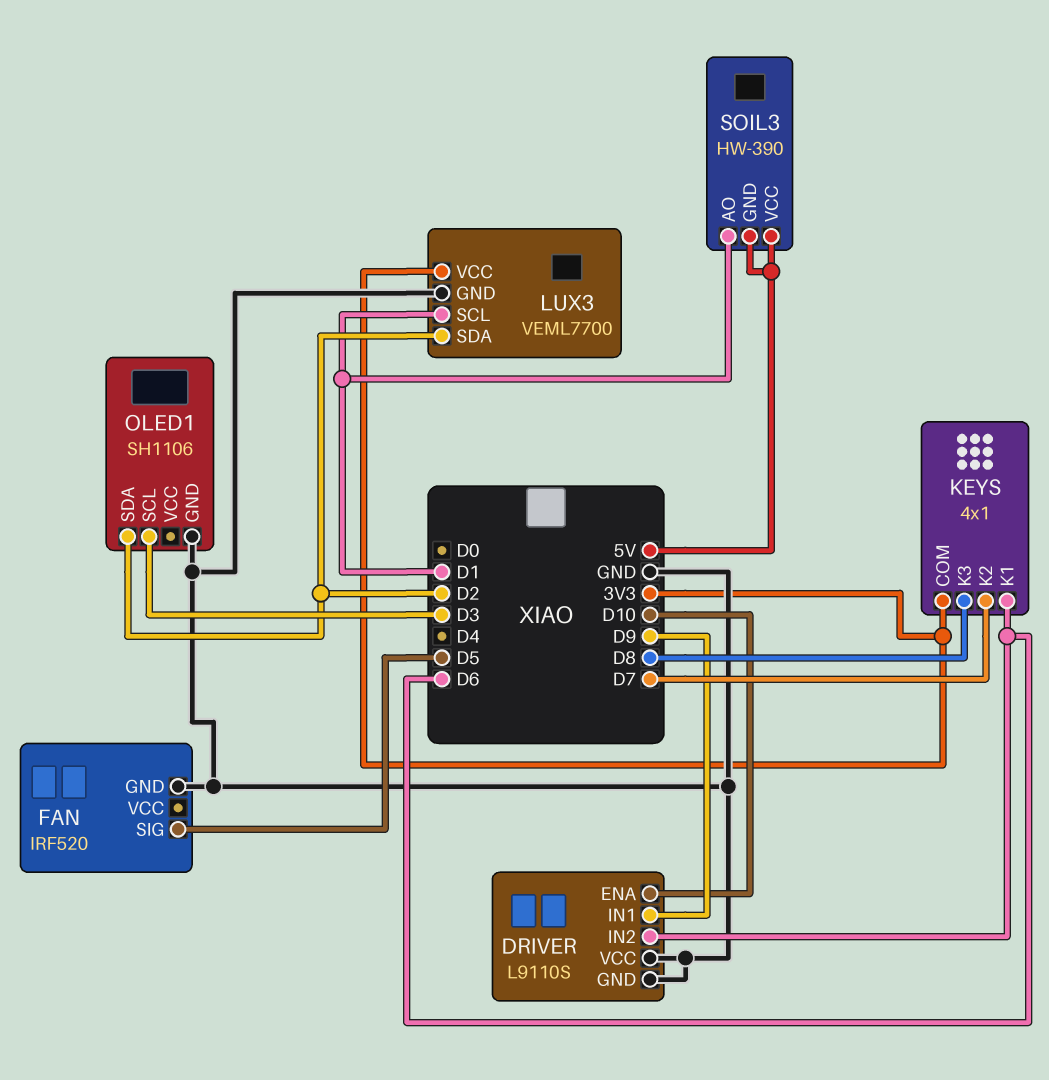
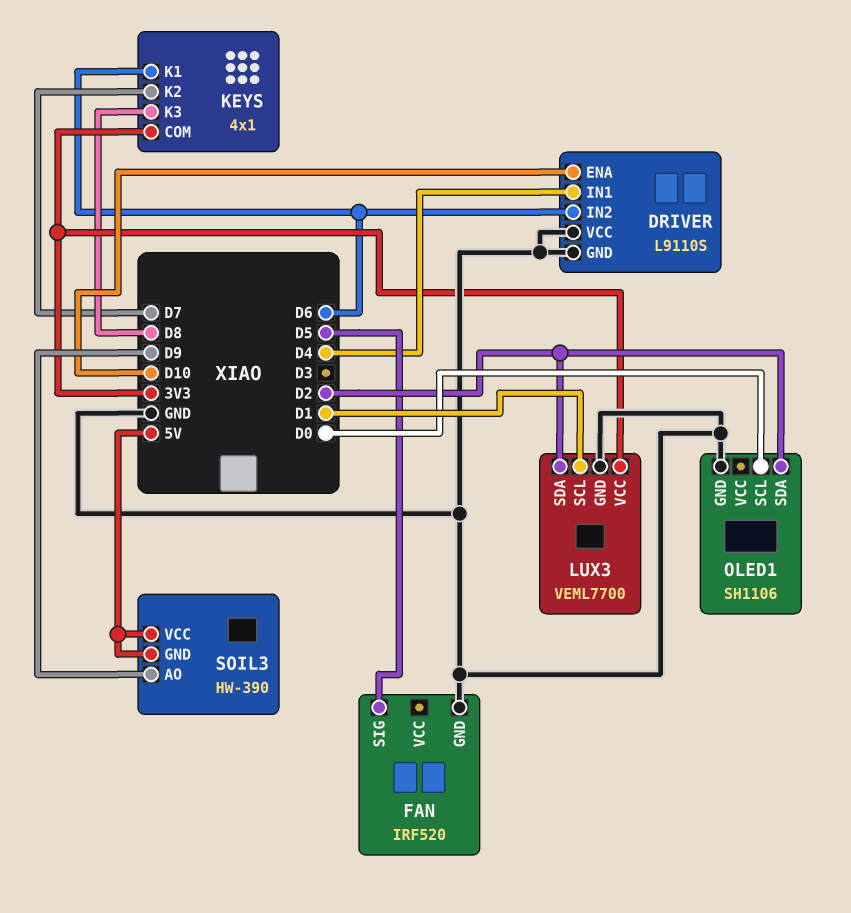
DRIVER pin IN1: D9 -> D4
OLED1 pin SCL: D3 -> D0
SOIL3 pin AO: D1 -> D9

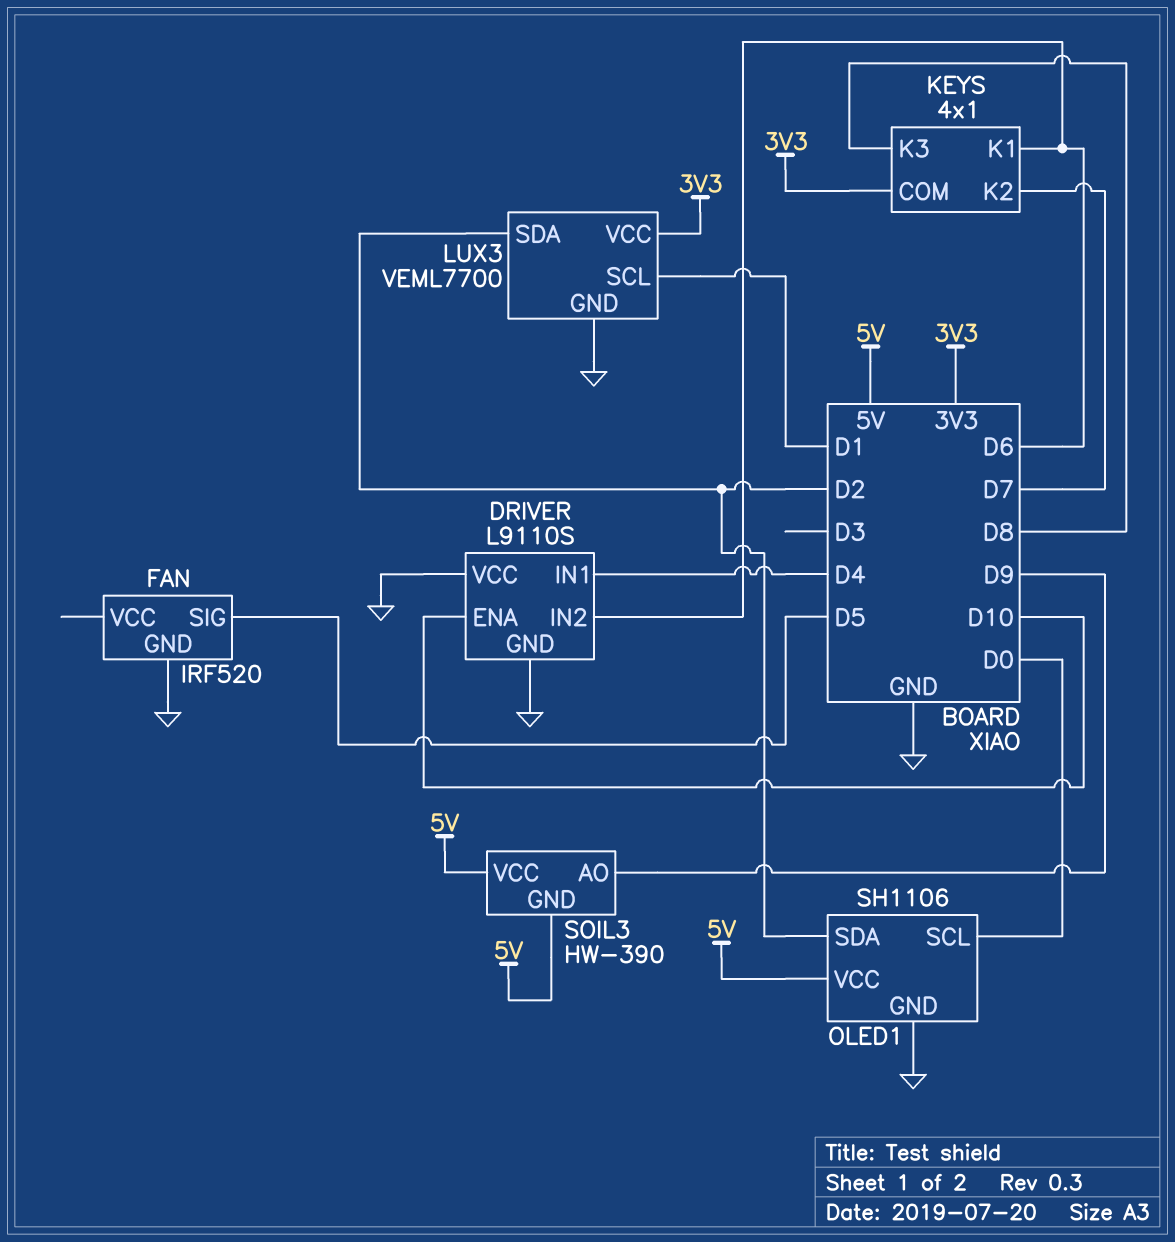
OLED1 pin VCC: none -> 5V

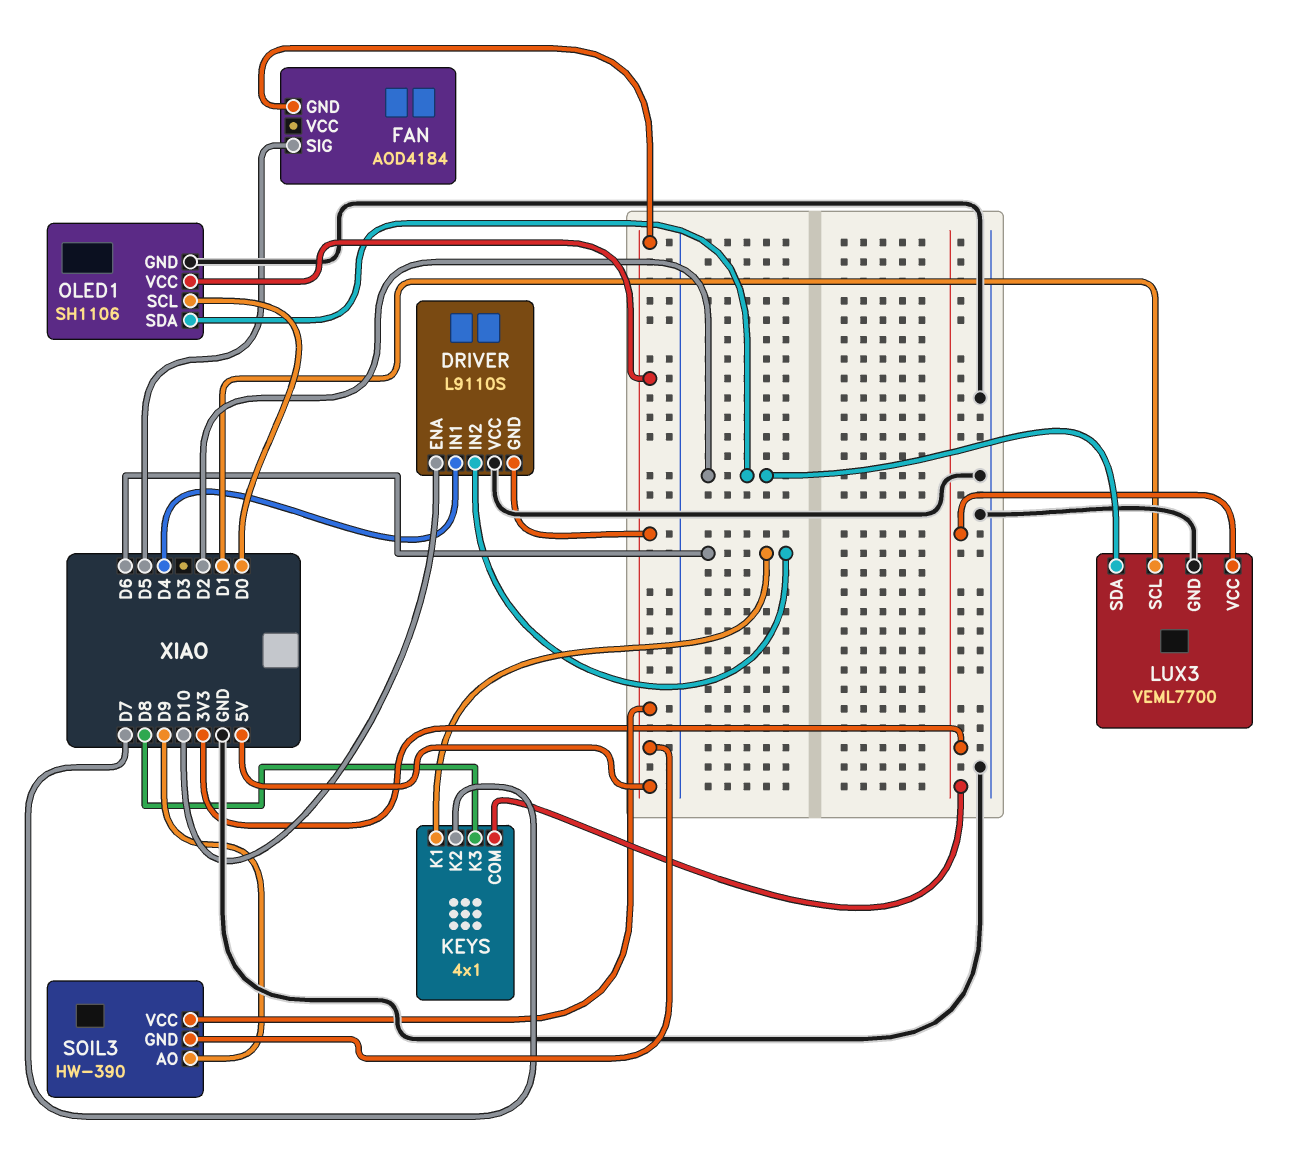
DRIVER pin GND: GND -> 5V
FAN: IRF520 -> AOD4184
FAN pin GND: GND -> 5V

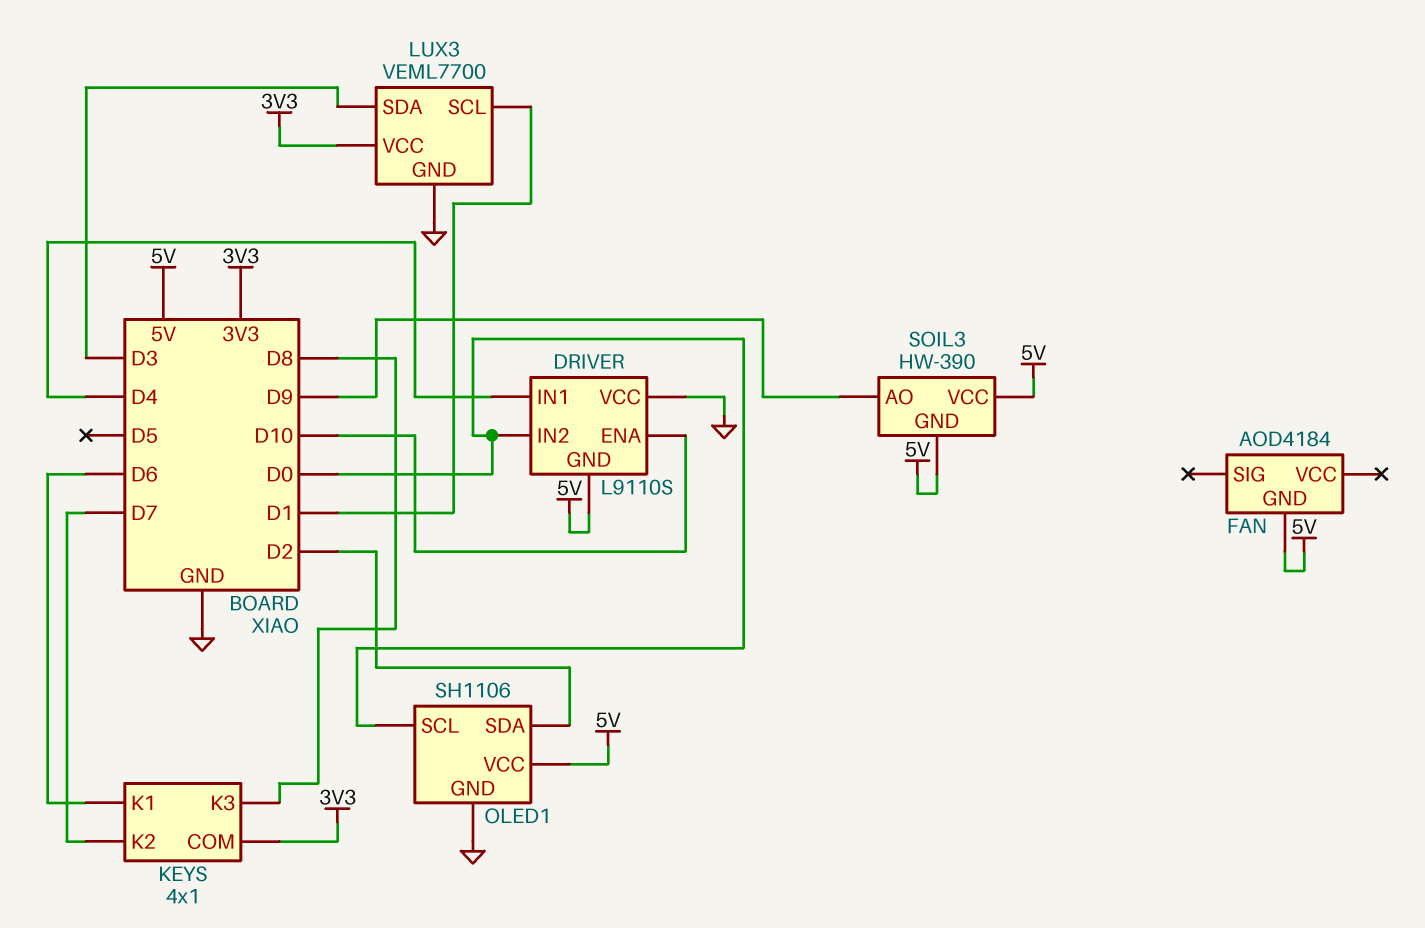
DRIVER pin IN2: D6 -> D0
FAN pin SIG: D5 -> none
LUX3 pin SDA: D2 -> D3

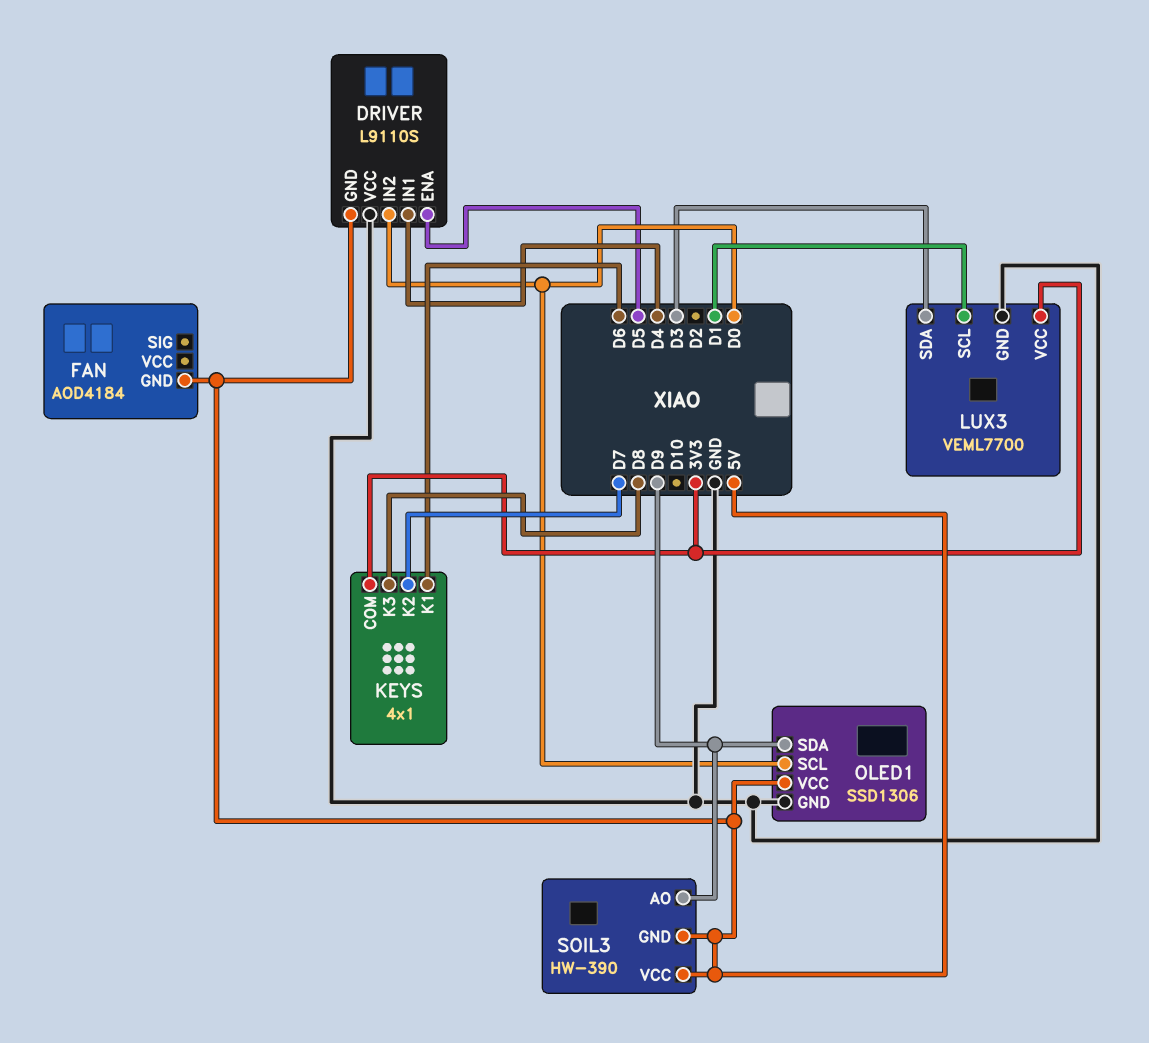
DRIVER pin ENA: D10 -> D5
OLED1: SH1106 -> SSD1306
OLED1 pin SDA: D2 -> D9

